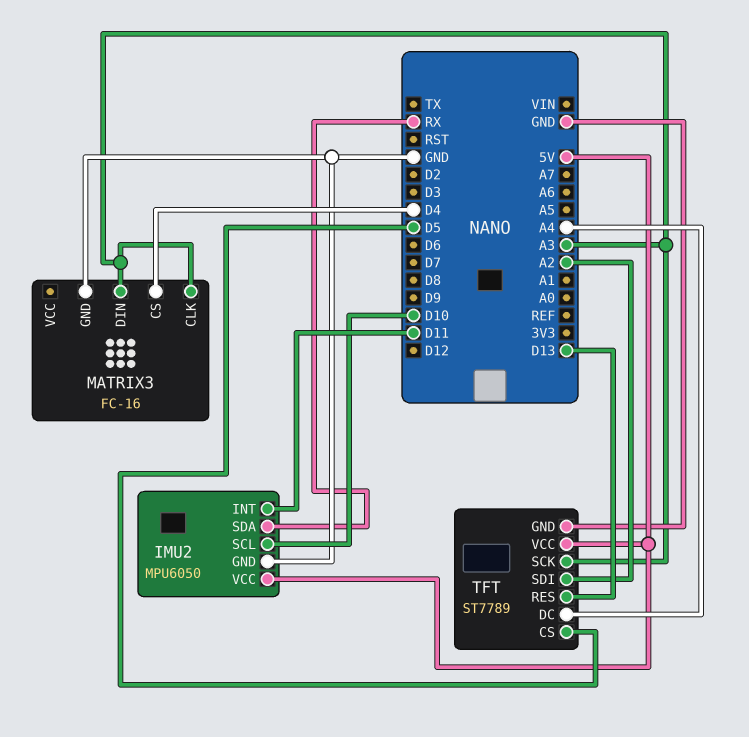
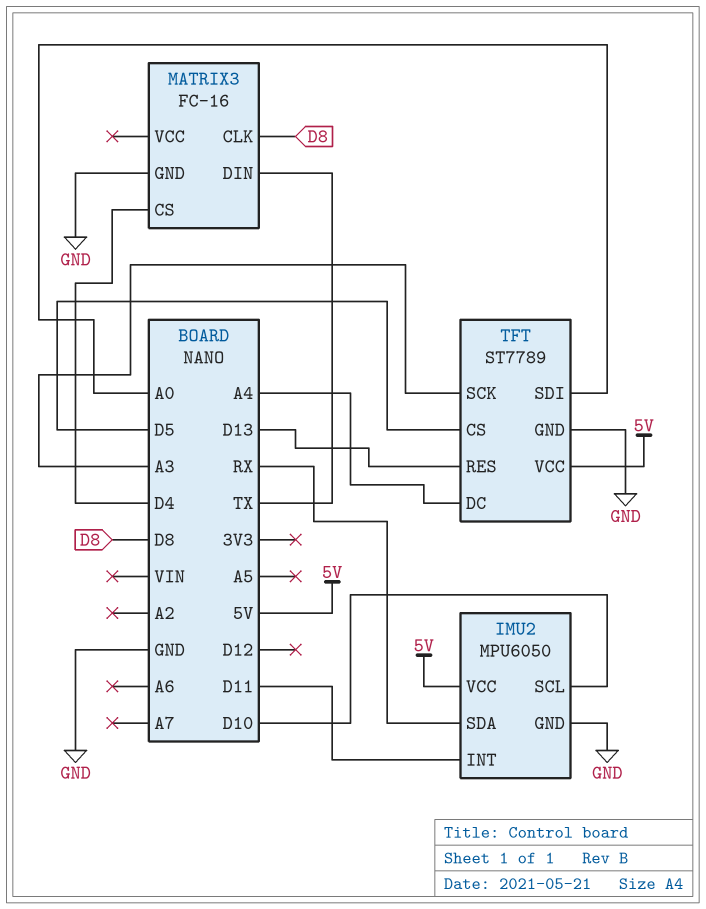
MATRIX3 pin CLK: A3 -> D8
MATRIX3 pin DIN: A3 -> TX
TFT pin SDI: A2 -> A0

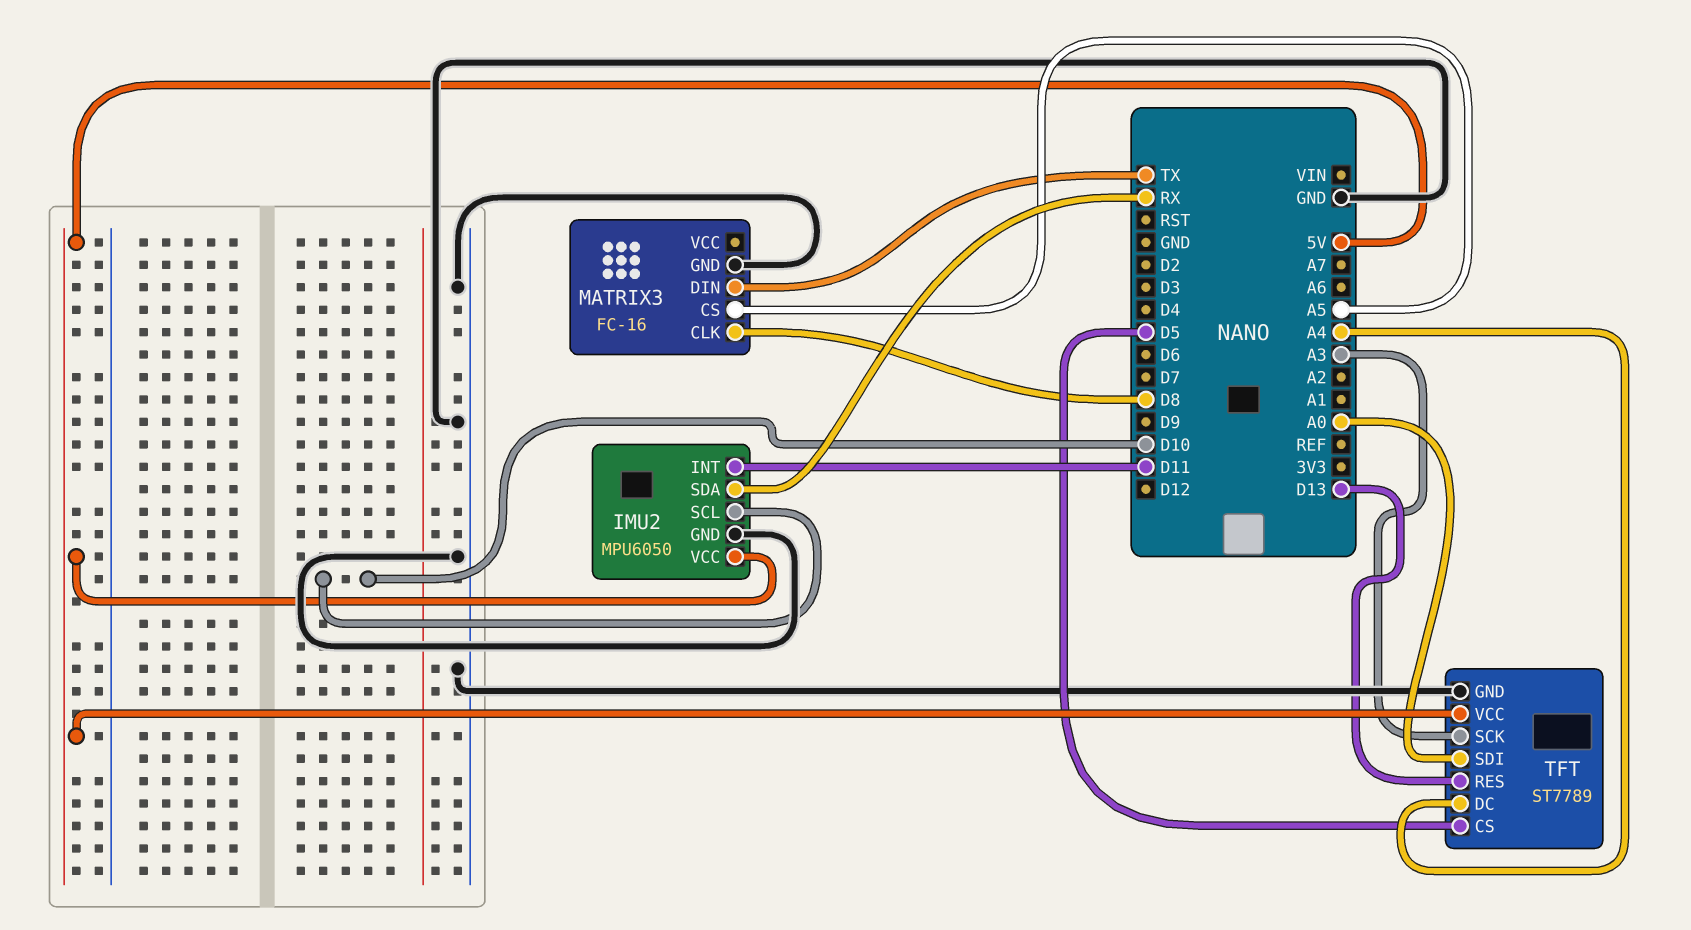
MATRIX3 pin CS: D4 -> A5

